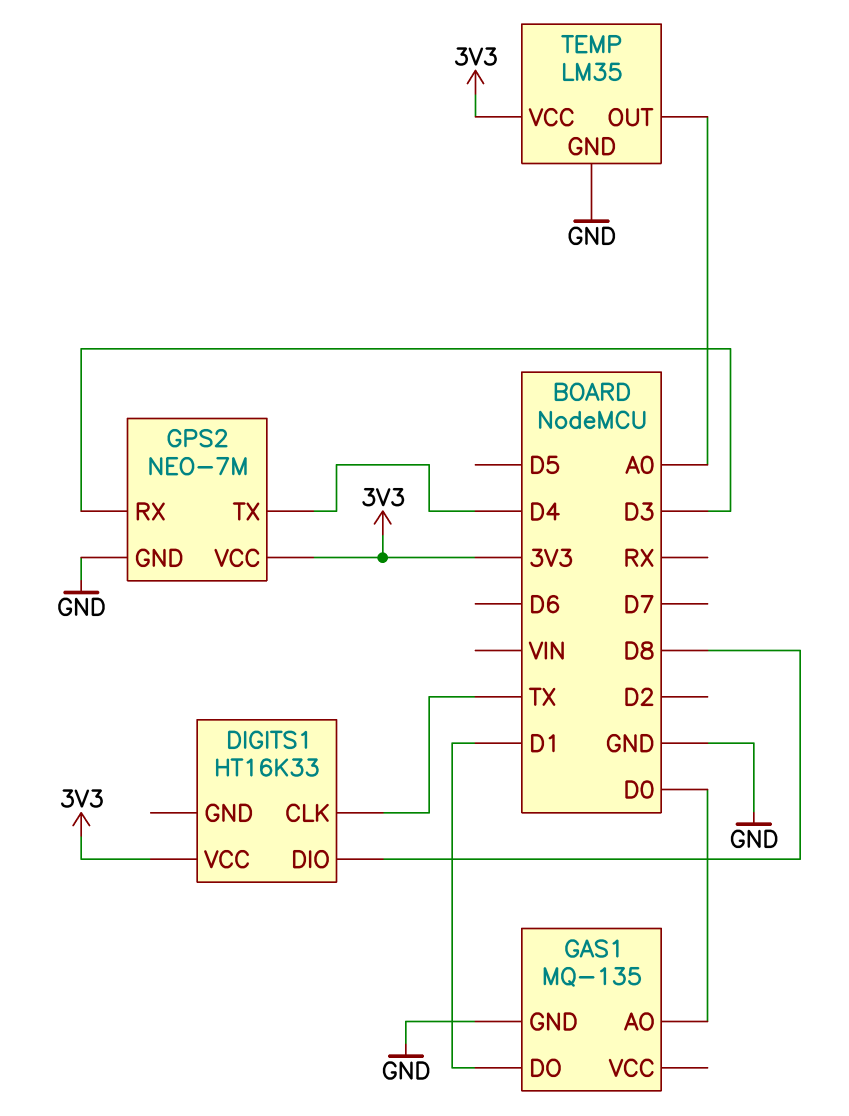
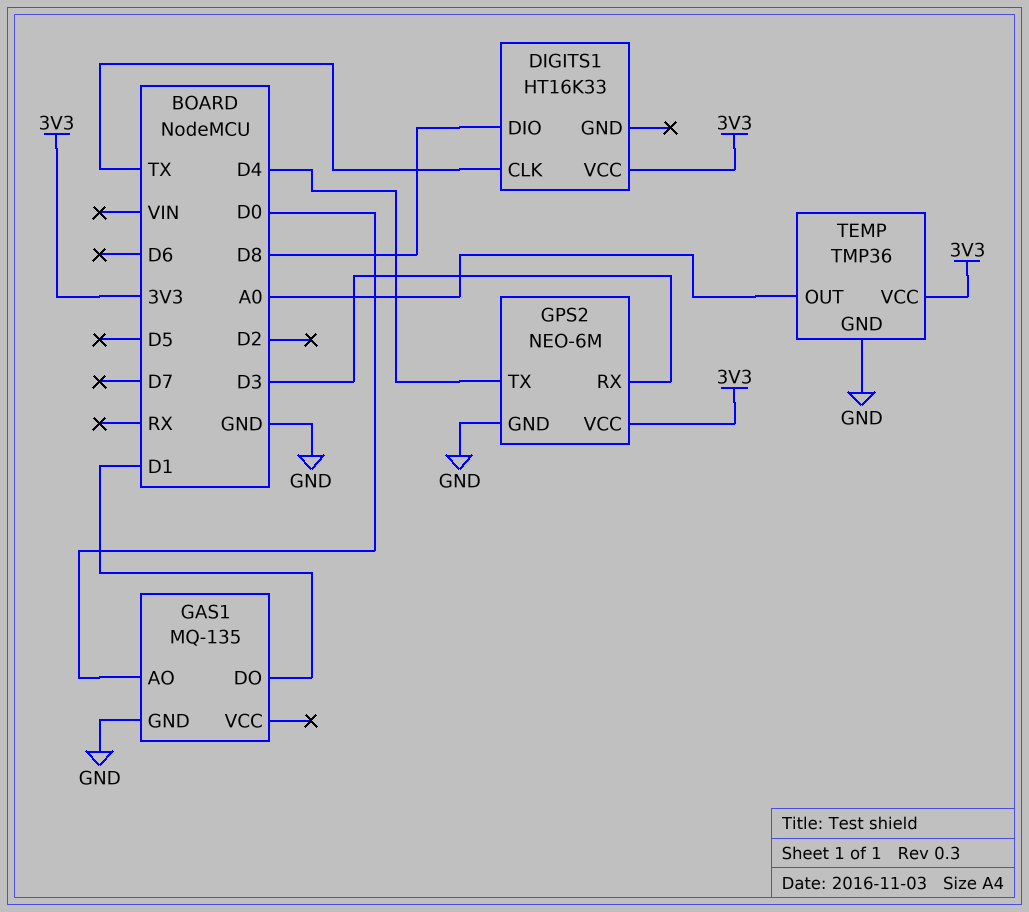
GPS2: NEO-7M -> NEO-6M
TEMP: LM35 -> TMP36

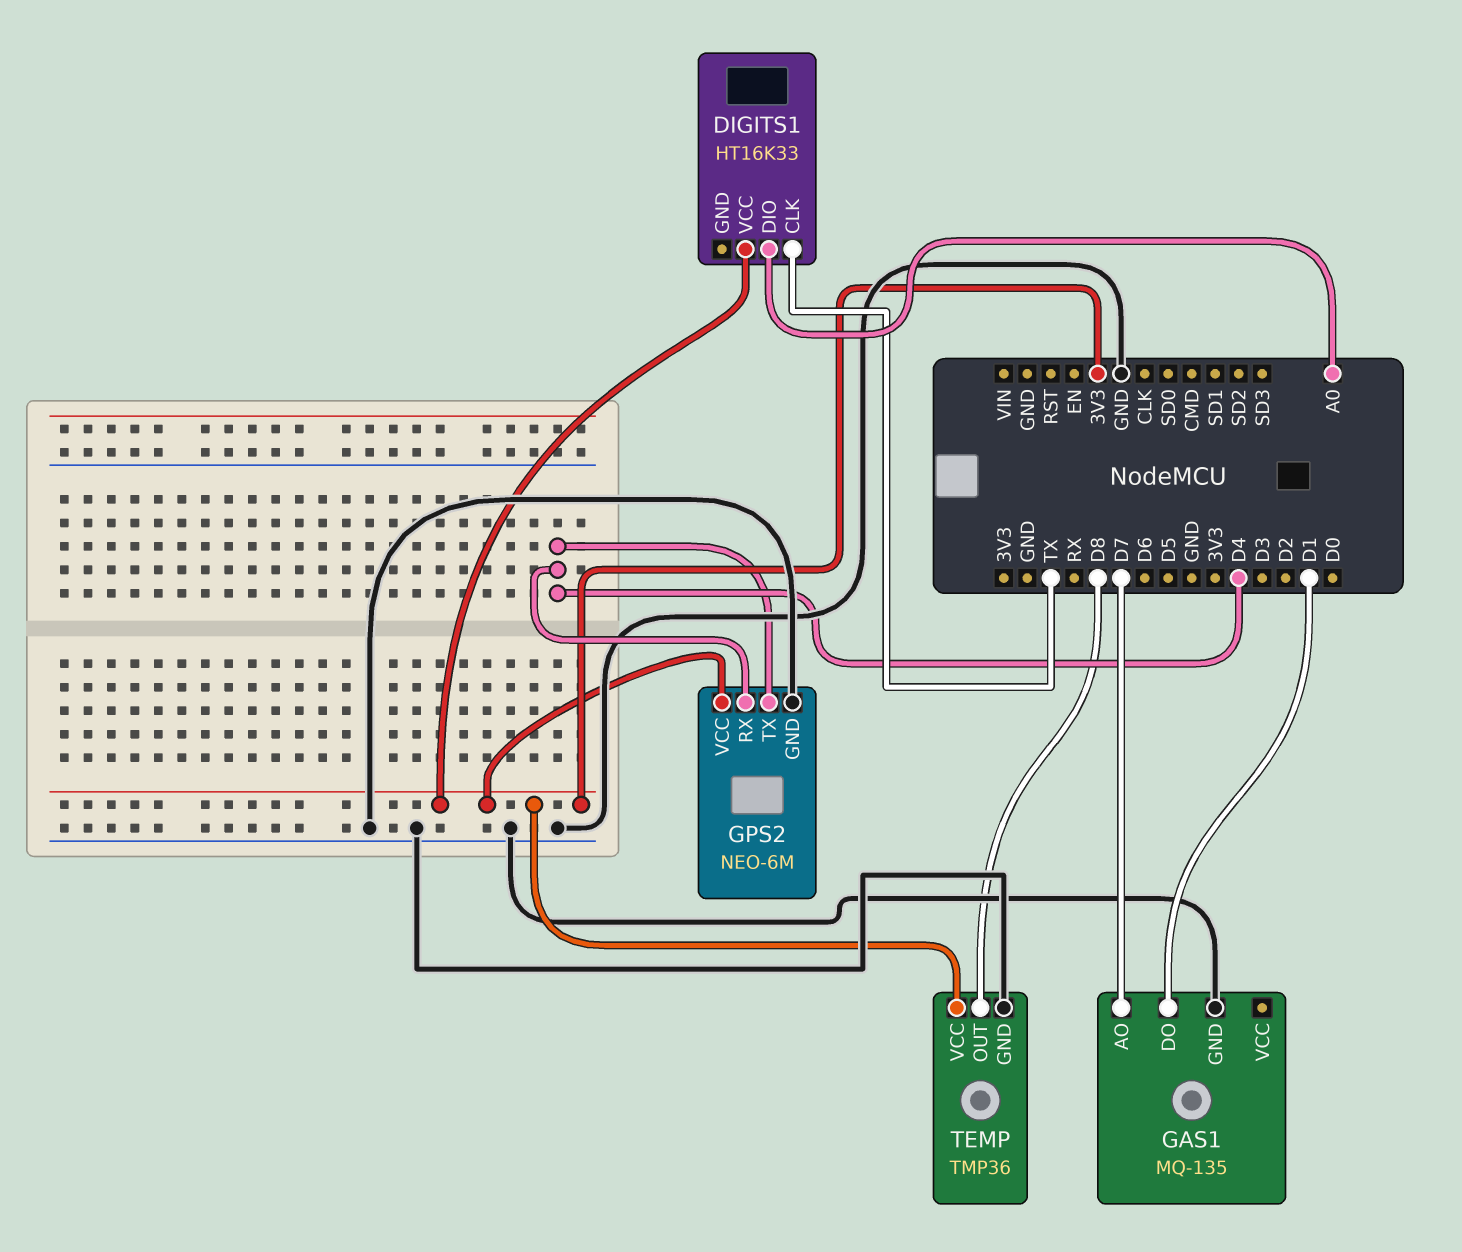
DIGITS1 pin DIO: D8 -> A0
GAS1 pin AO: D0 -> D7
GPS2 pin RX: D3 -> D4
TEMP pin OUT: A0 -> D8

